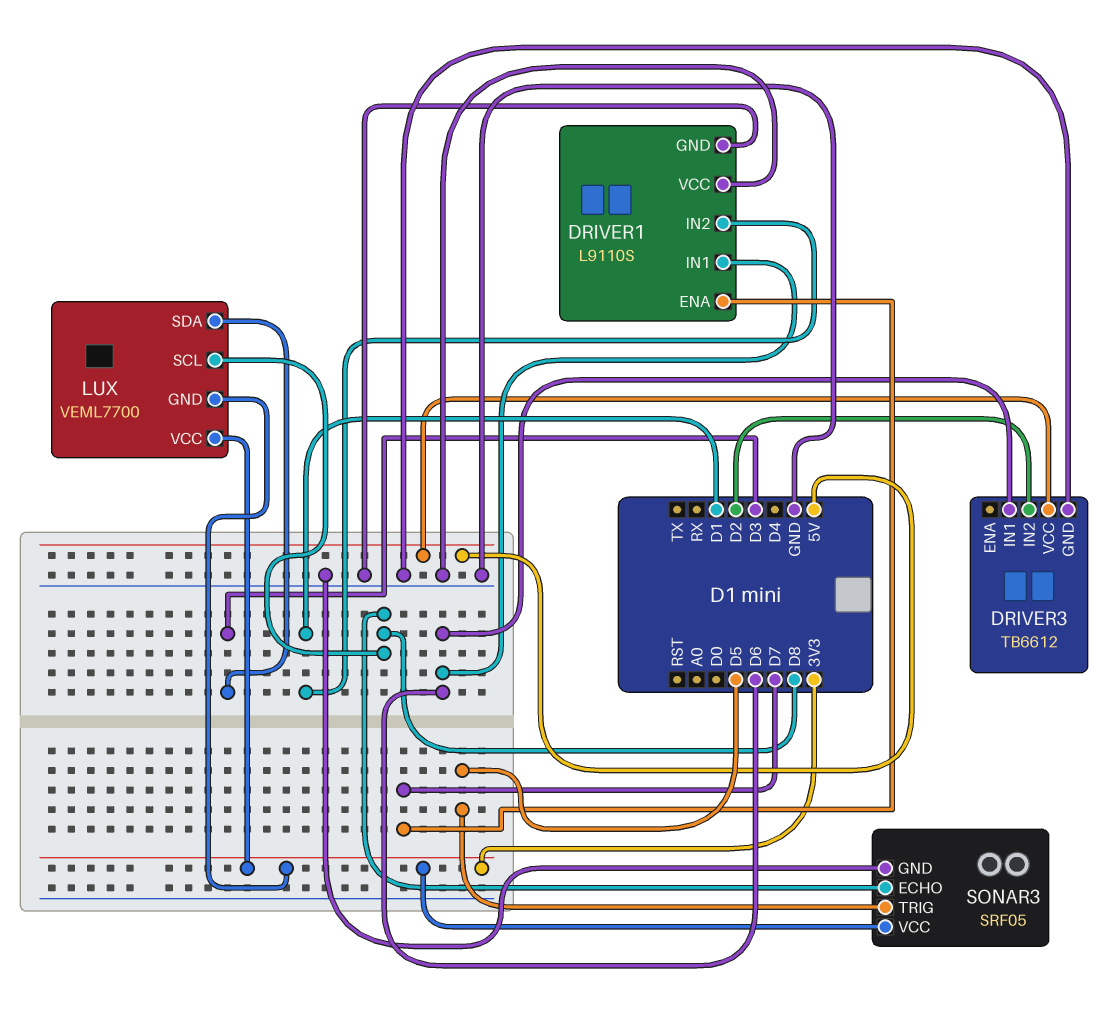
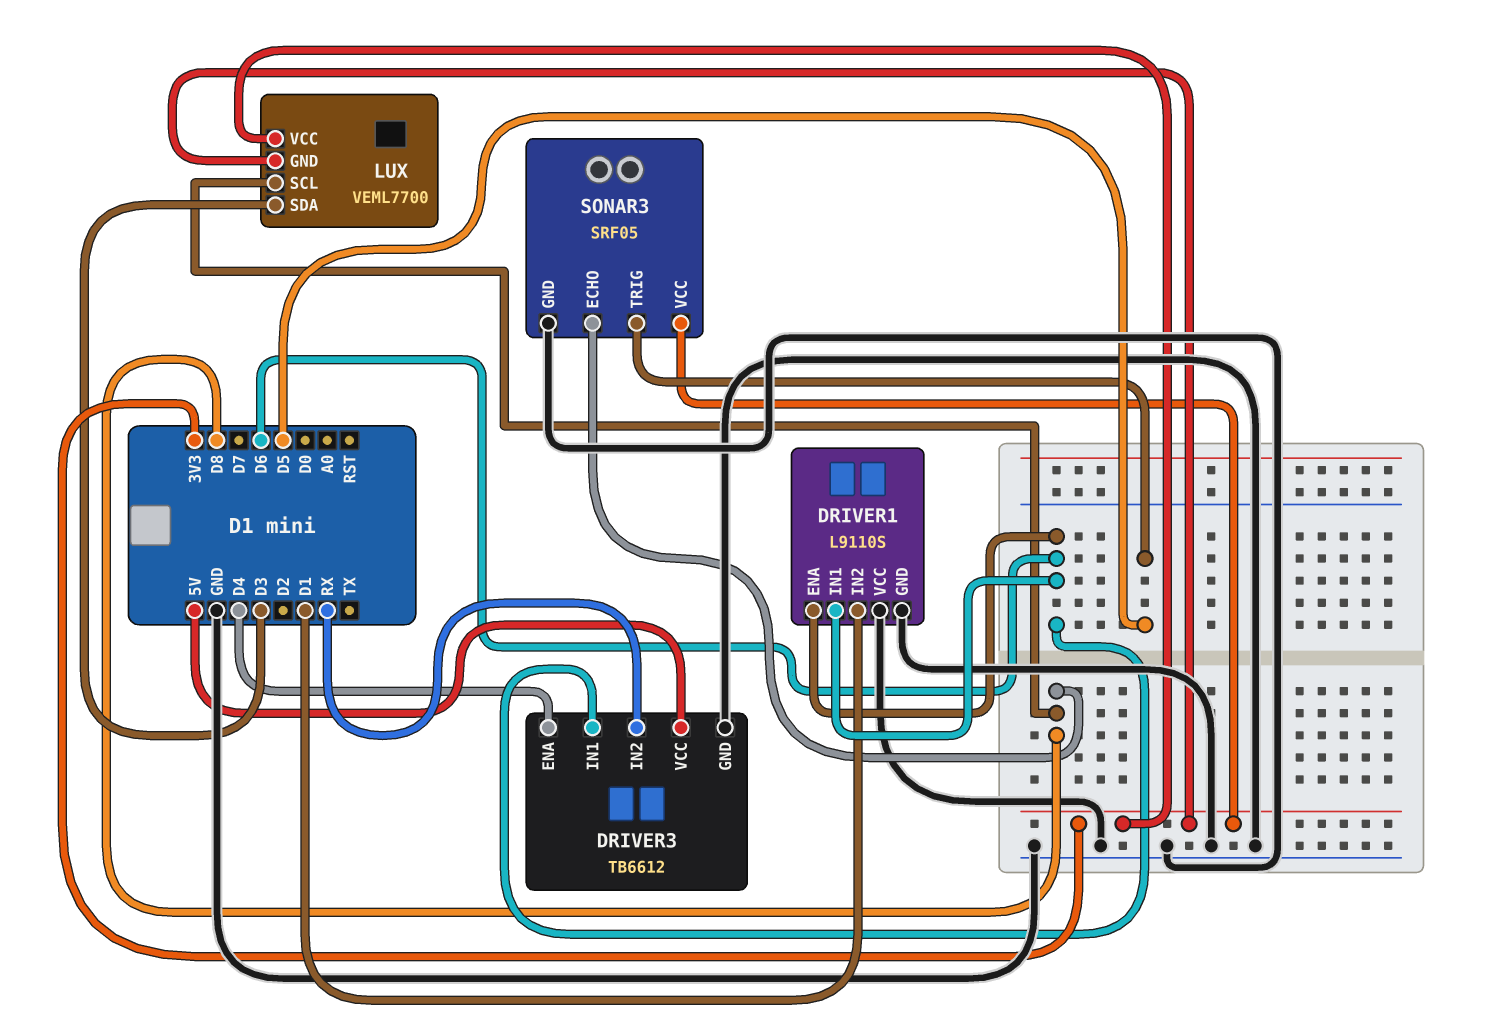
DRIVER1 pin ENA: D7 -> D6
DRIVER3 pin ENA: none -> D4
DRIVER3 pin IN2: D2 -> RX

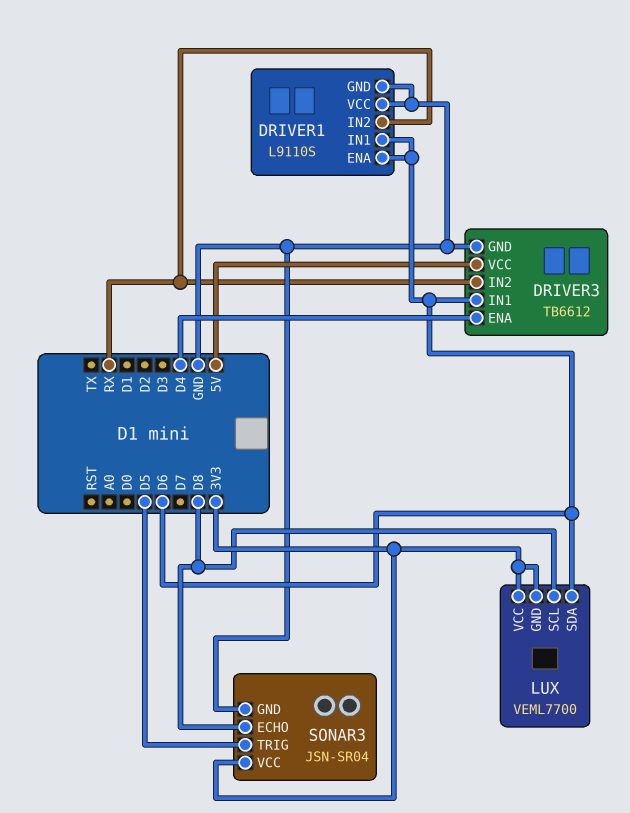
DRIVER1 pin IN2: D1 -> RX
LUX pin SDA: D3 -> D6
SONAR3: SRF05 -> JSN-SR04

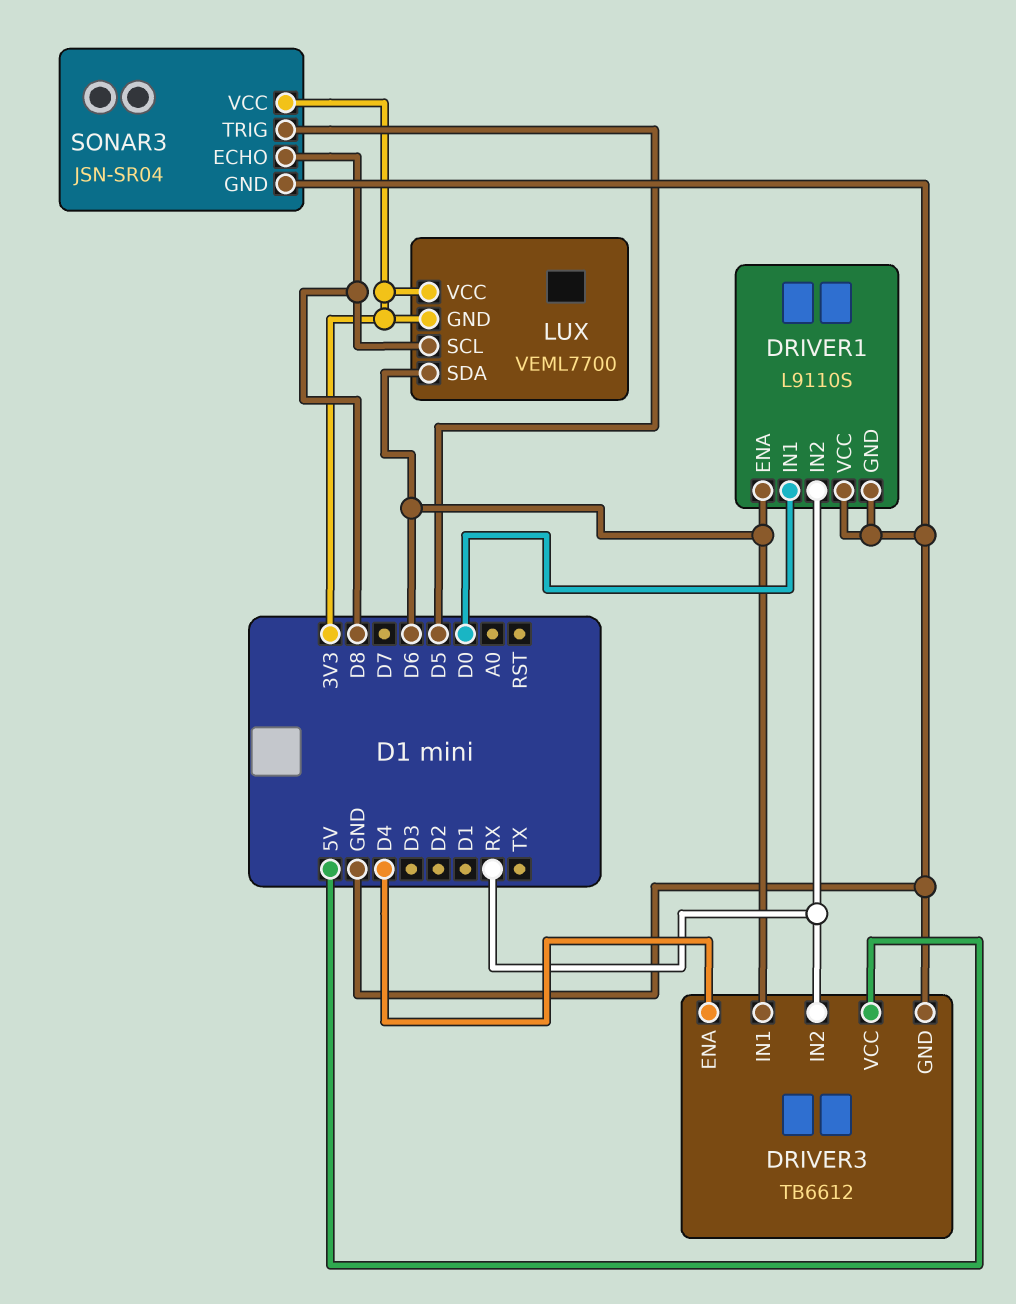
DRIVER1 pin IN1: D6 -> D0

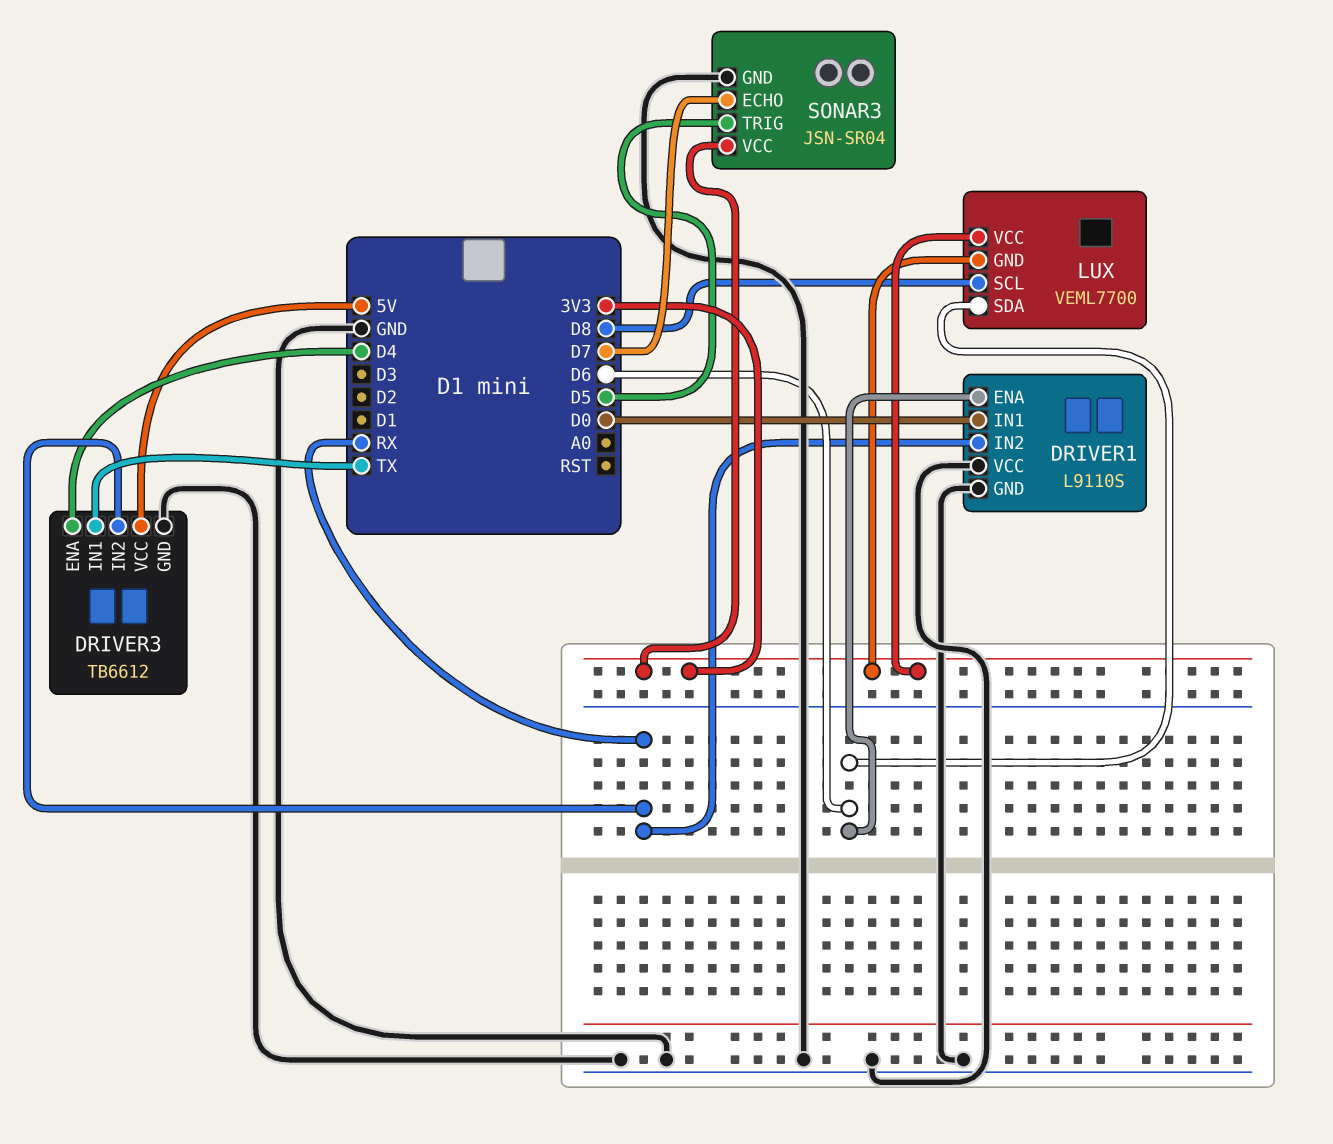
DRIVER3 pin IN1: D6 -> TX
SONAR3 pin ECHO: D8 -> D7

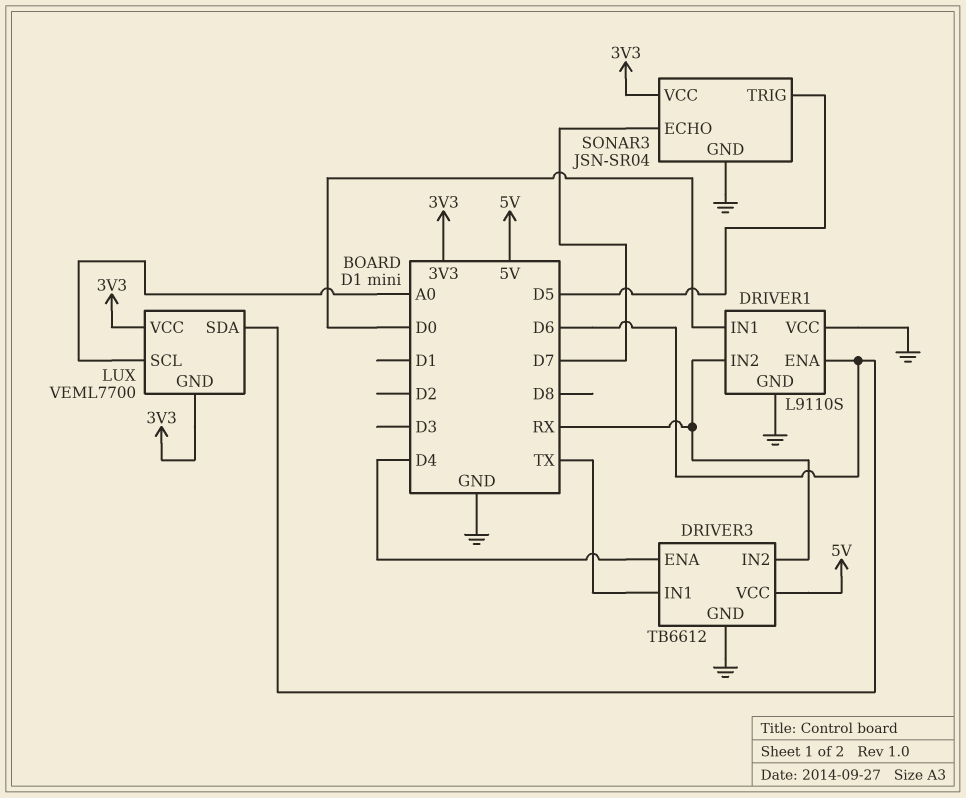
LUX pin SCL: D8 -> A0

